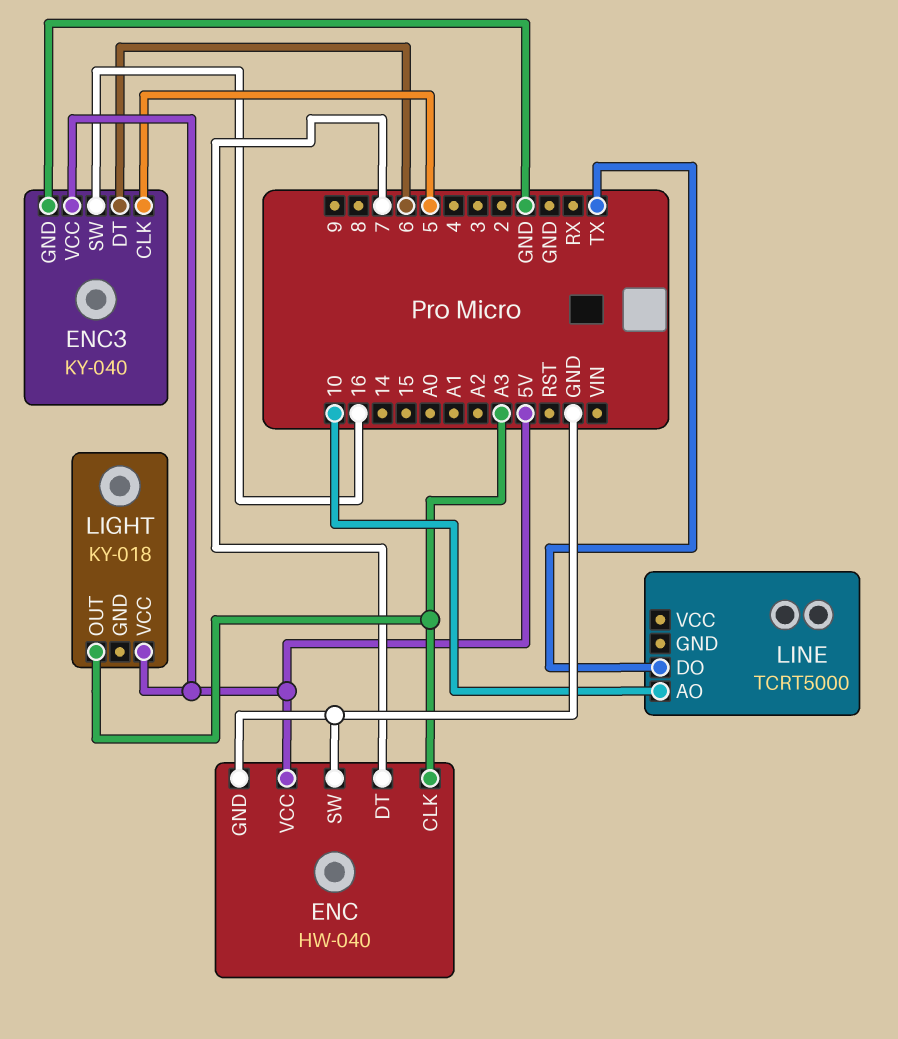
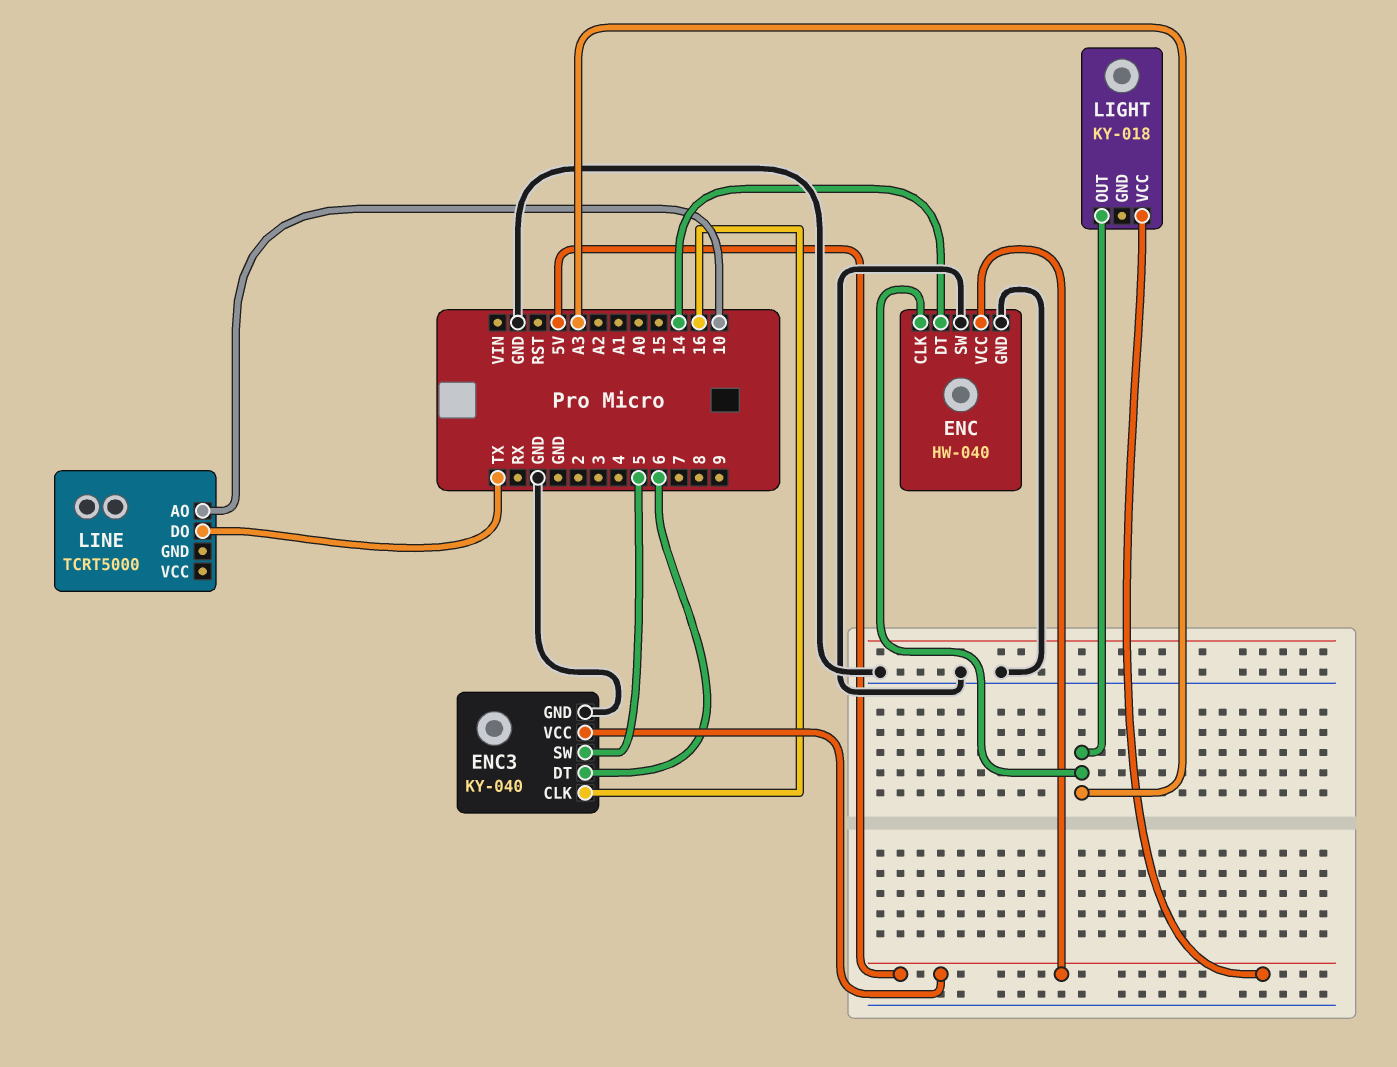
ENC pin DT: 7 -> 14
ENC3 pin CLK: 5 -> 16
ENC3 pin SW: 16 -> 5

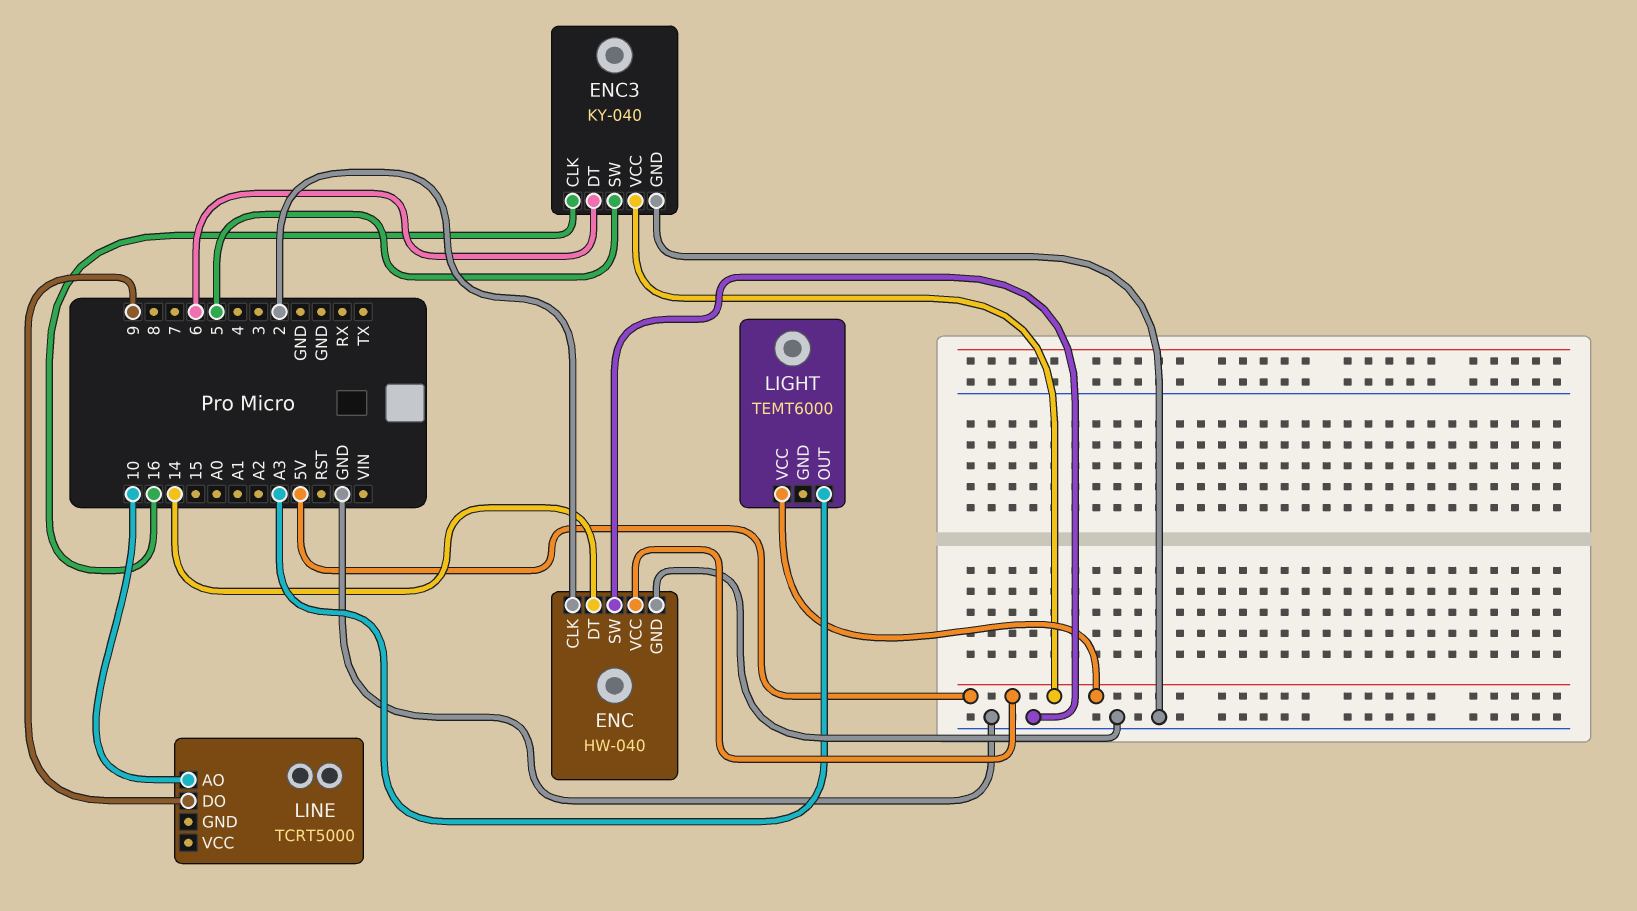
ENC pin CLK: A3 -> 2
LIGHT: KY-018 -> TEMT6000
LINE pin DO: TX -> 9

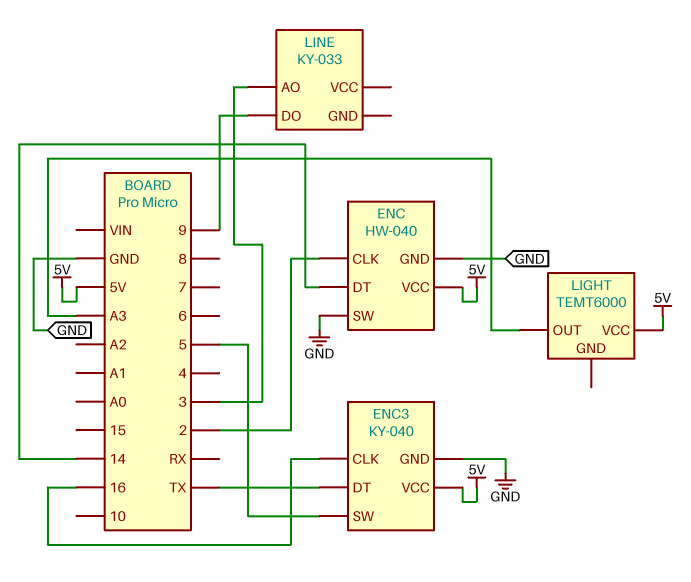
ENC3 pin DT: 6 -> TX
LINE: TCRT5000 -> KY-033
LINE pin AO: 10 -> 3

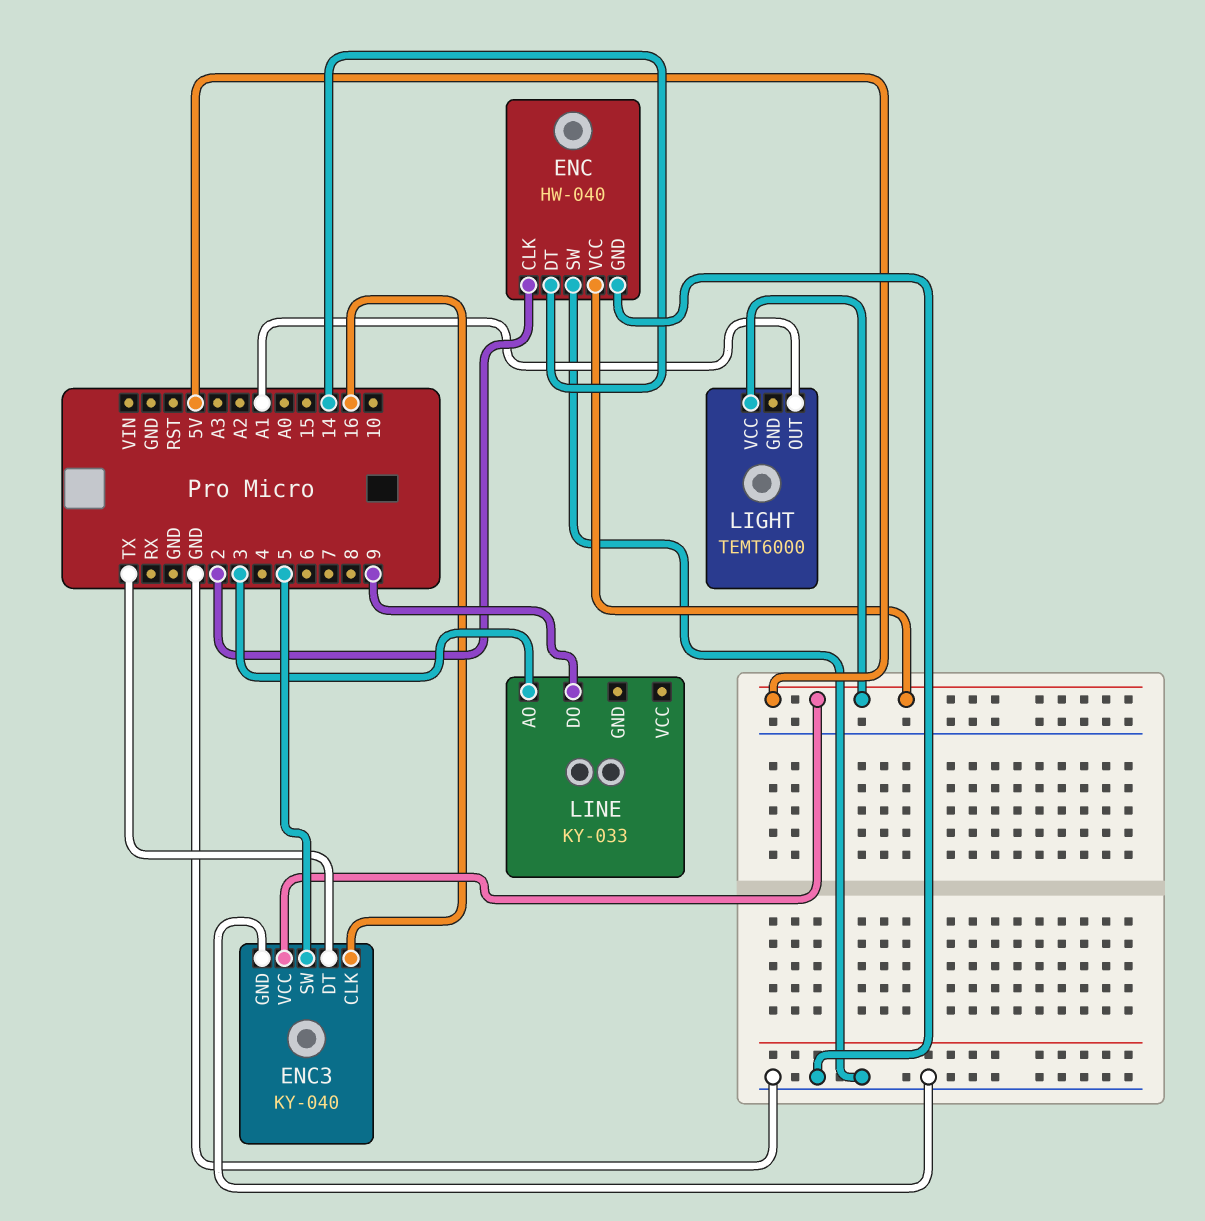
LIGHT pin OUT: A3 -> A1

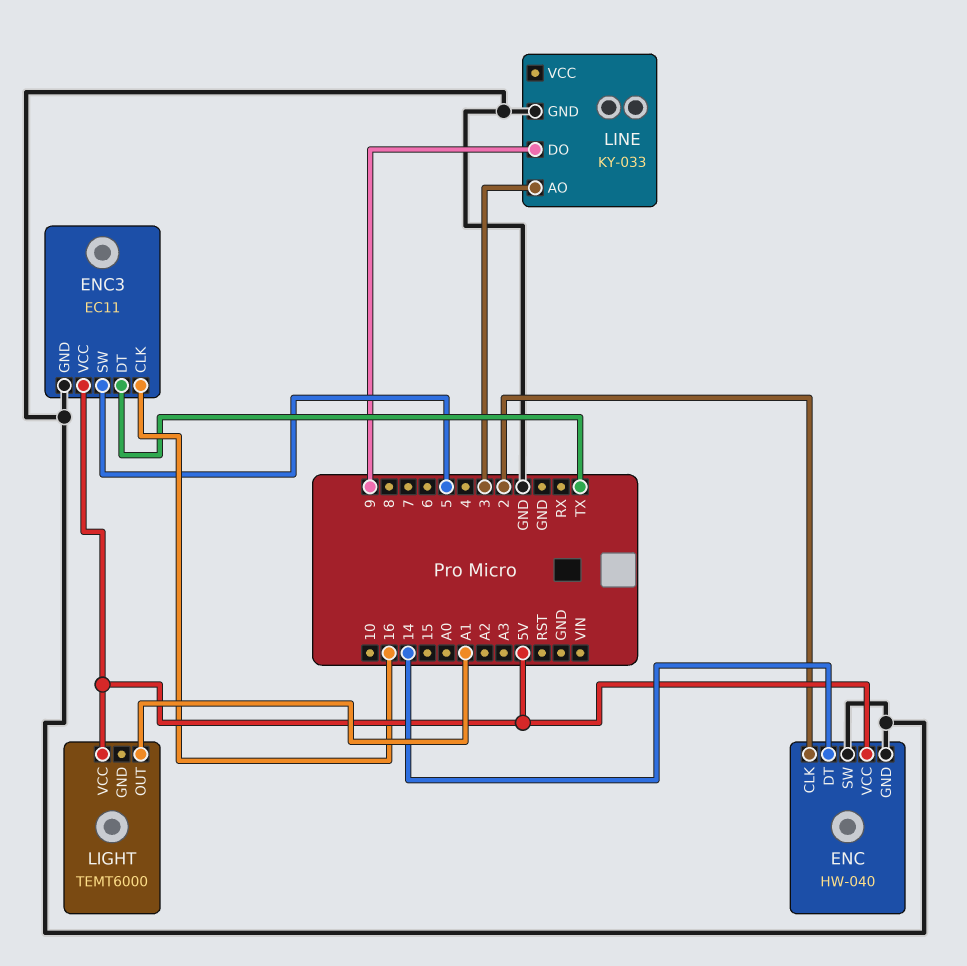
ENC3: KY-040 -> EC11
LINE pin GND: none -> GND

